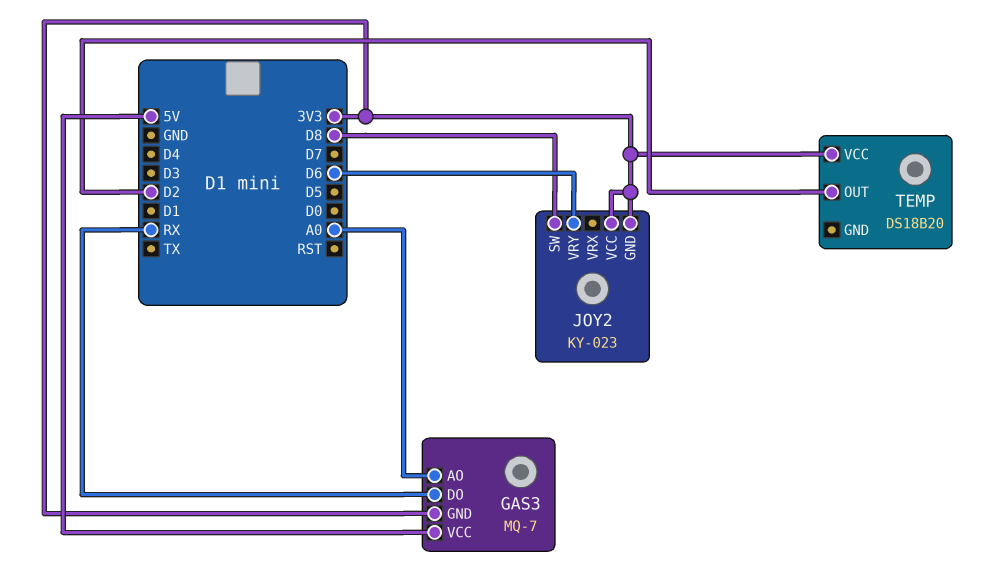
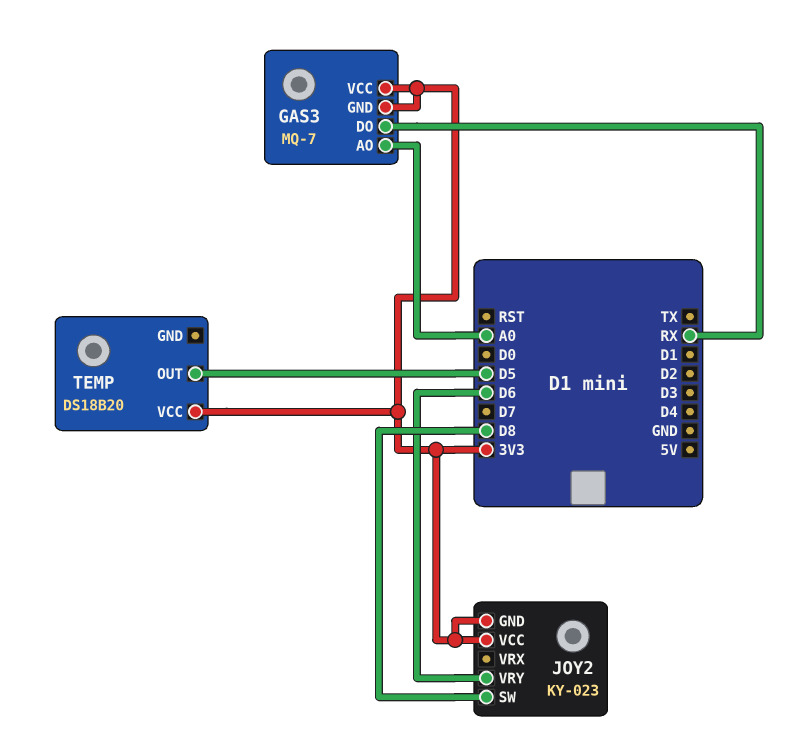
GAS3 pin VCC: 5V -> 3V3
TEMP pin OUT: D2 -> D5

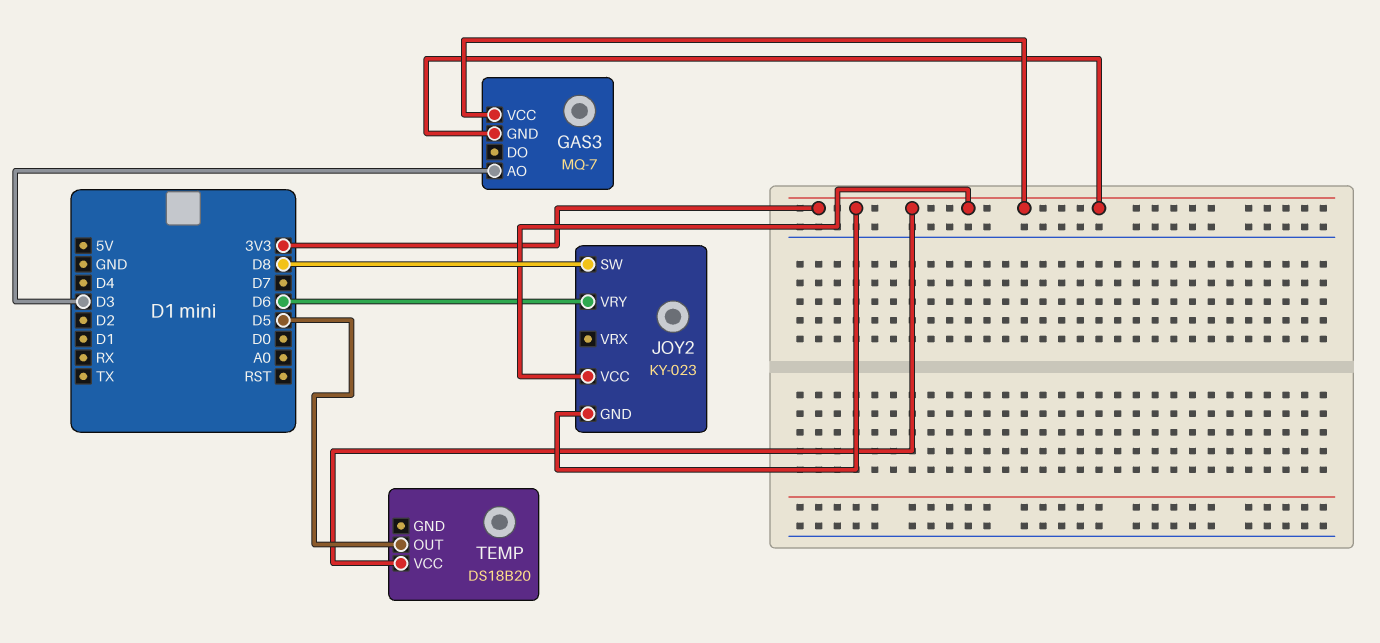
GAS3 pin AO: A0 -> D3
GAS3 pin DO: RX -> none

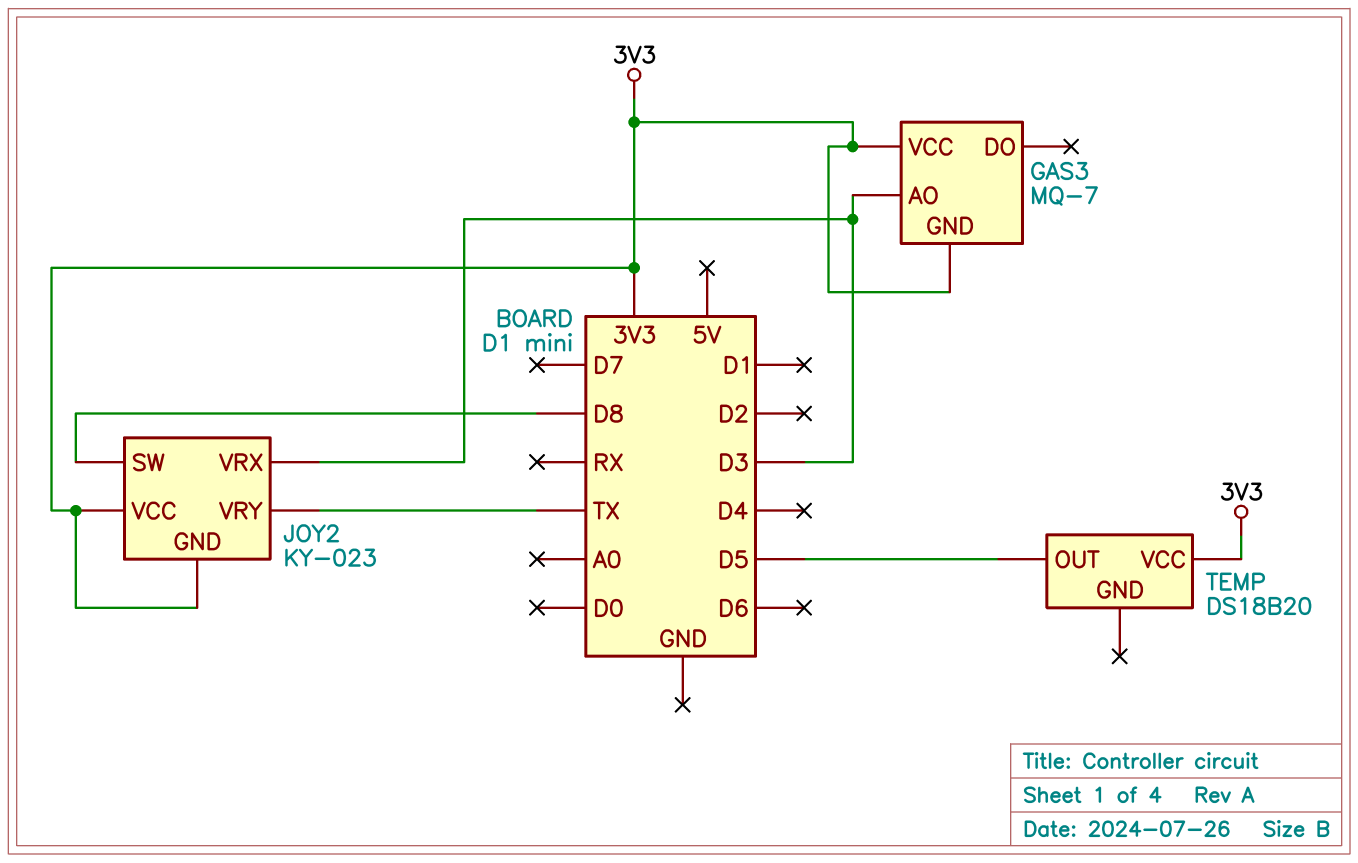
JOY2 pin VRX: none -> D3
JOY2 pin VRY: D6 -> TX

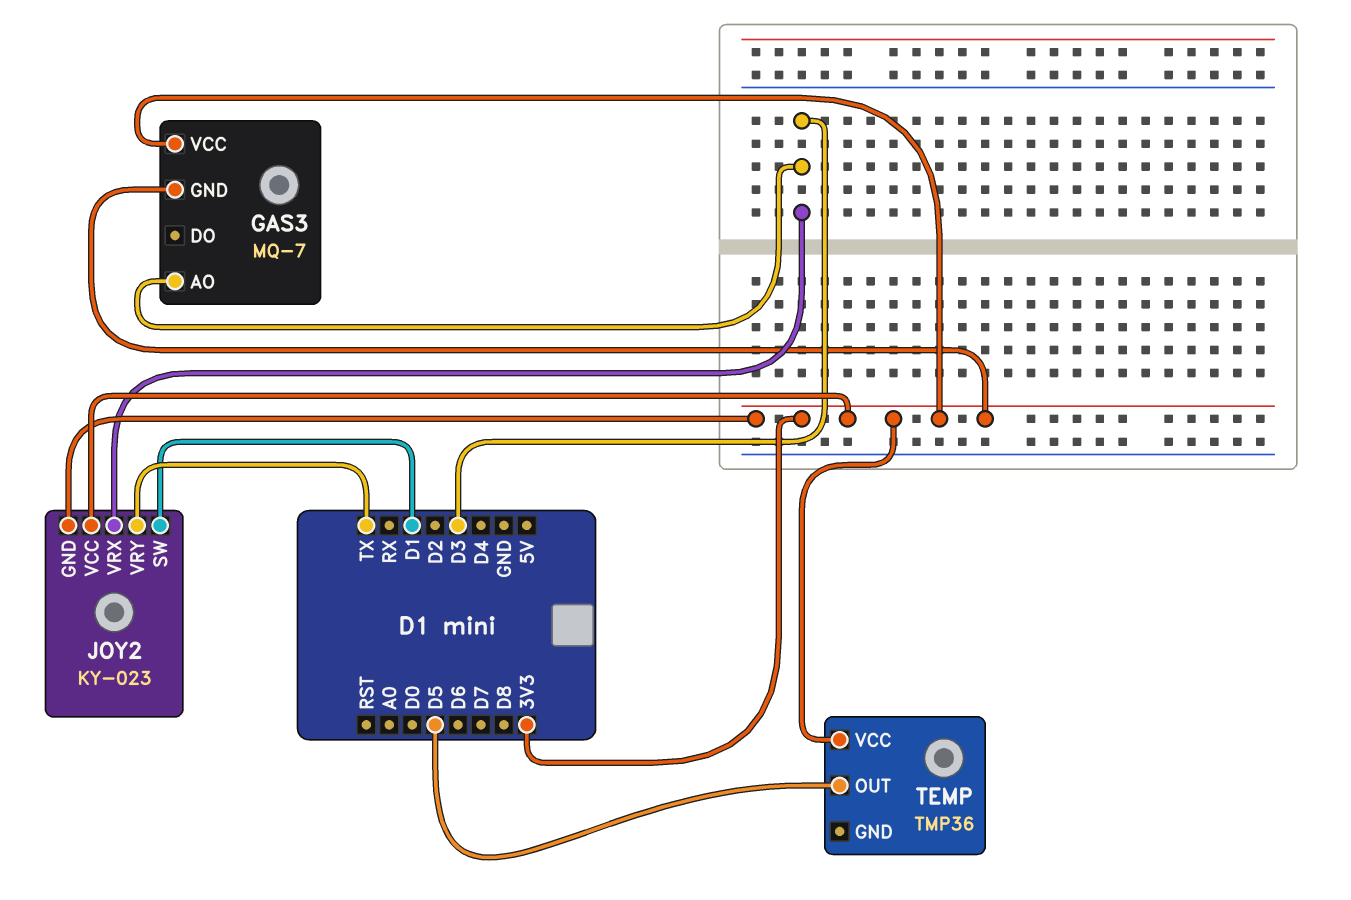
JOY2 pin SW: D8 -> D1
TEMP: DS18B20 -> TMP36

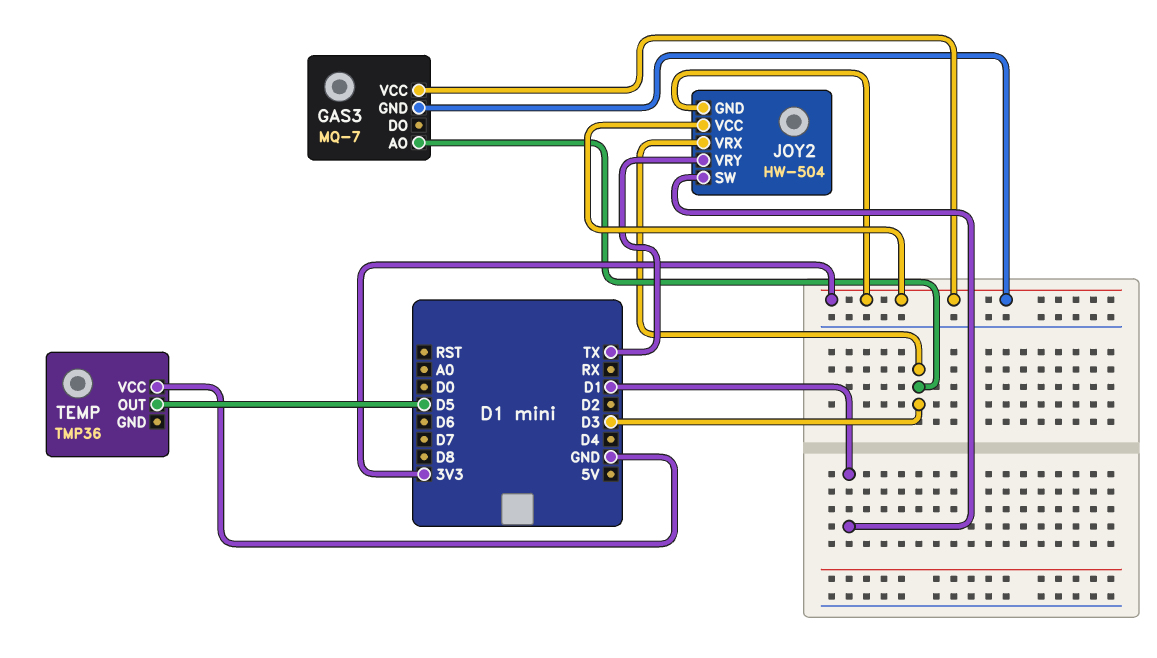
JOY2: KY-023 -> HW-504
TEMP pin VCC: 3V3 -> GND

